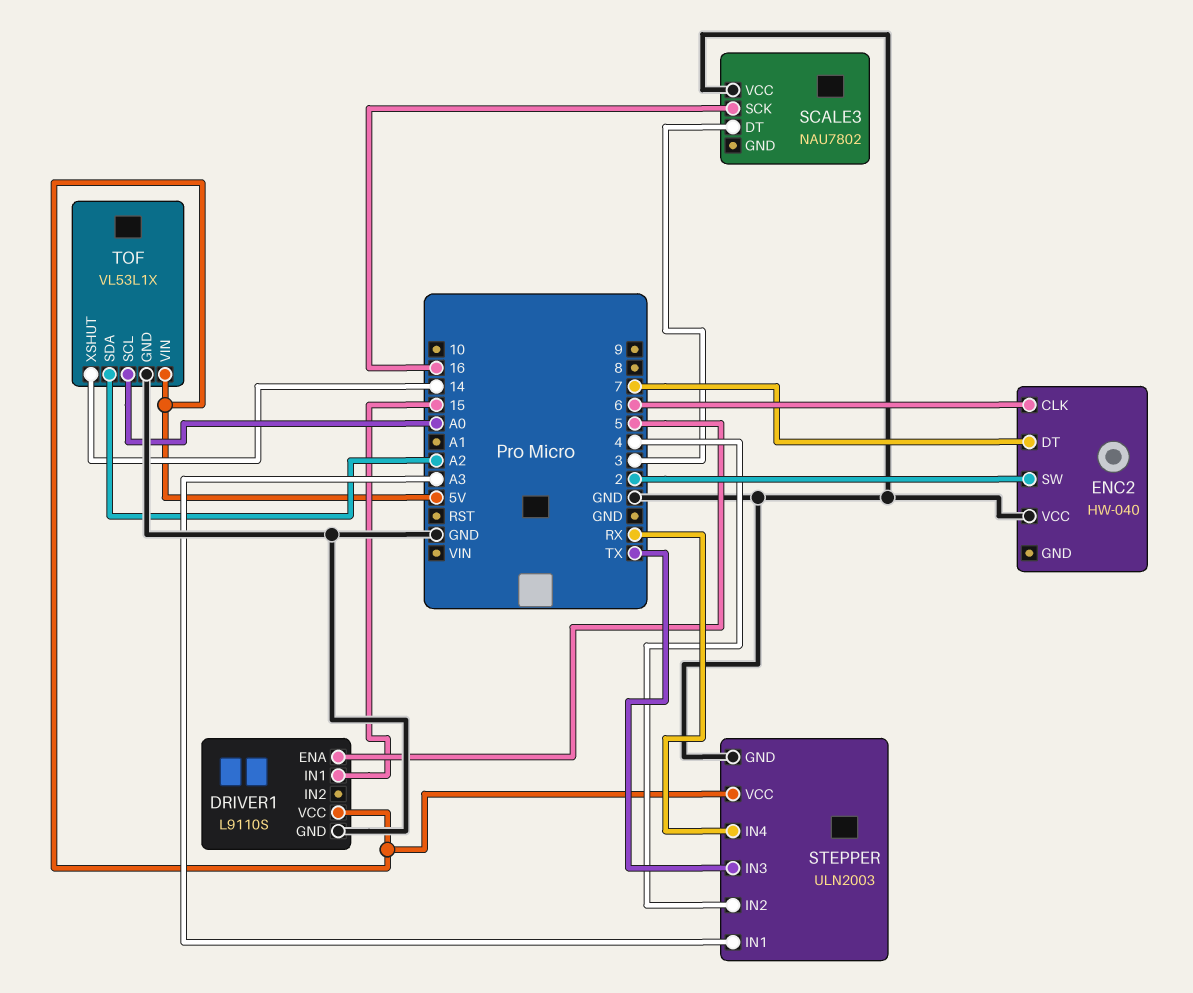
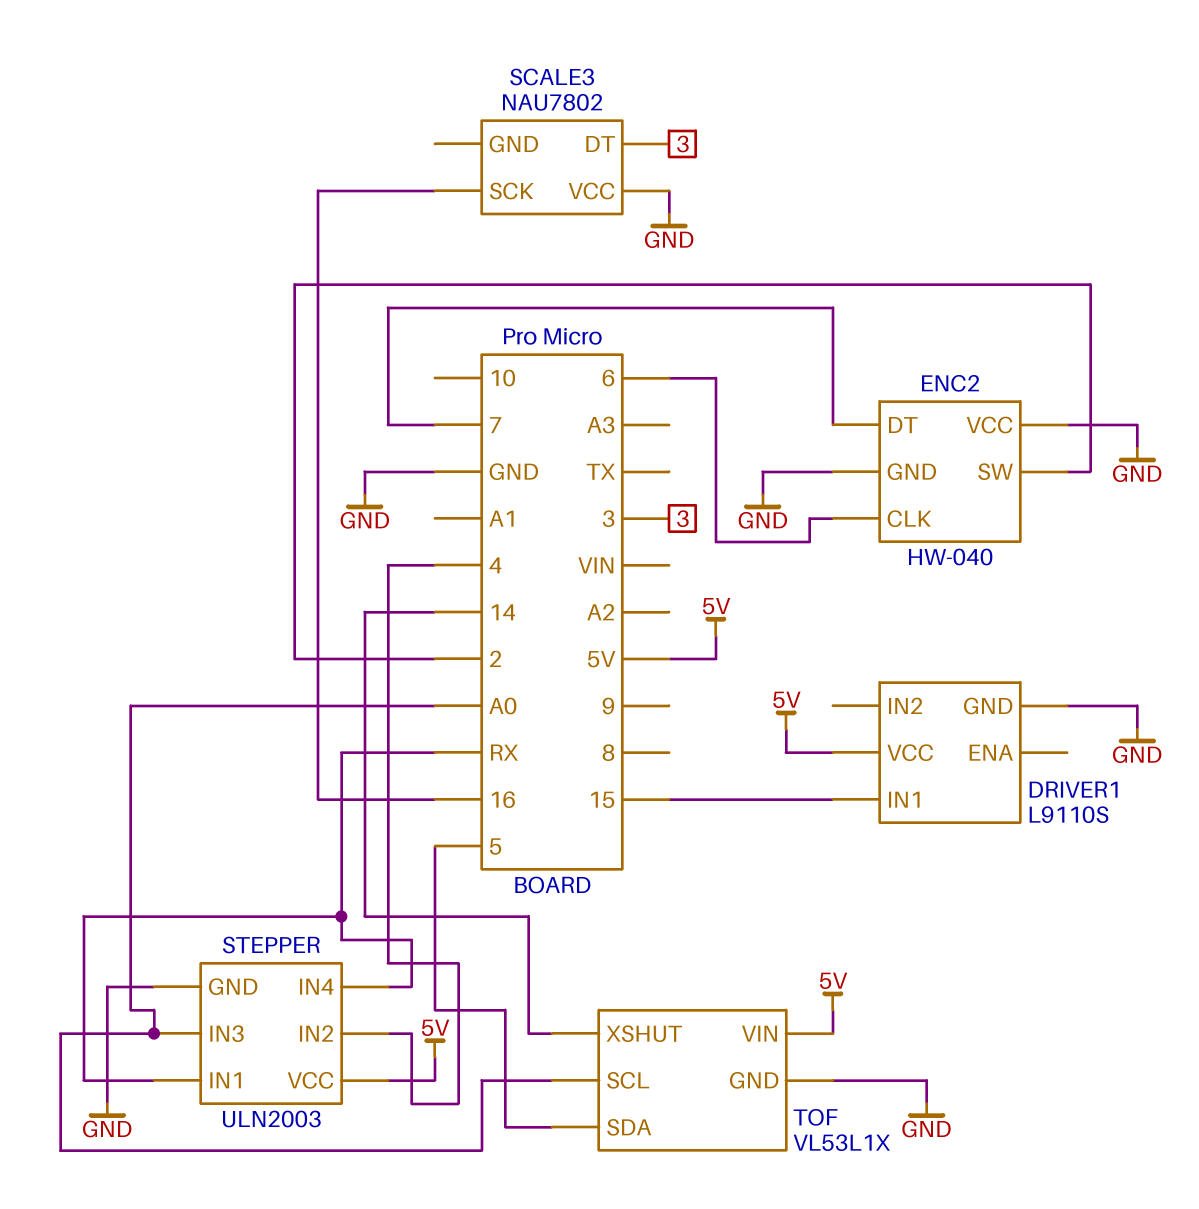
DRIVER1 pin ENA: 5 -> none
ENC2 pin GND: none -> GND
STEPPER pin IN1: A3 -> RX
STEPPER pin IN3: TX -> A0
TOF pin SDA: A2 -> 5

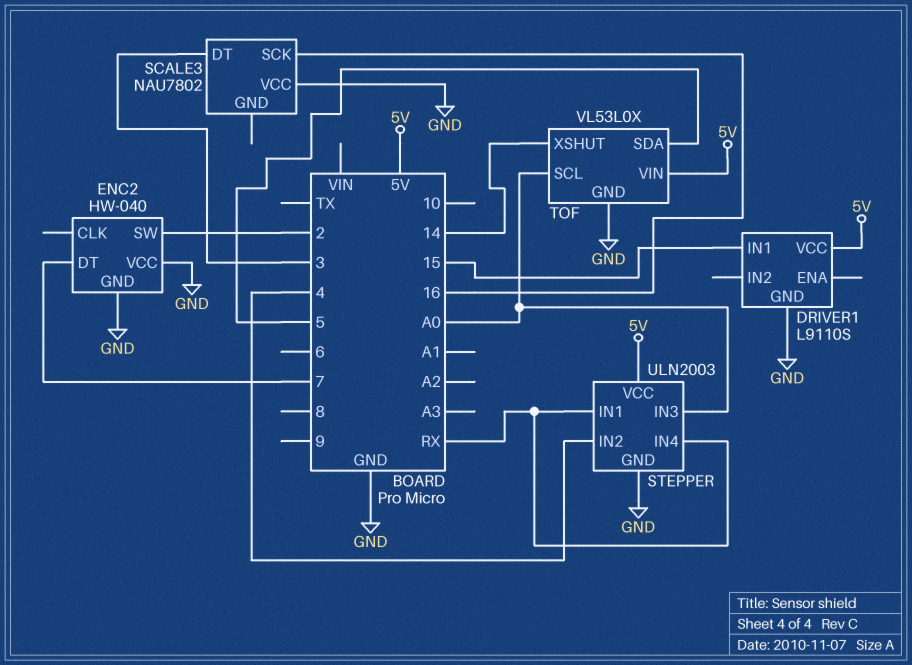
ENC2 pin CLK: 6 -> none
TOF: VL53L1X -> VL53L0X

